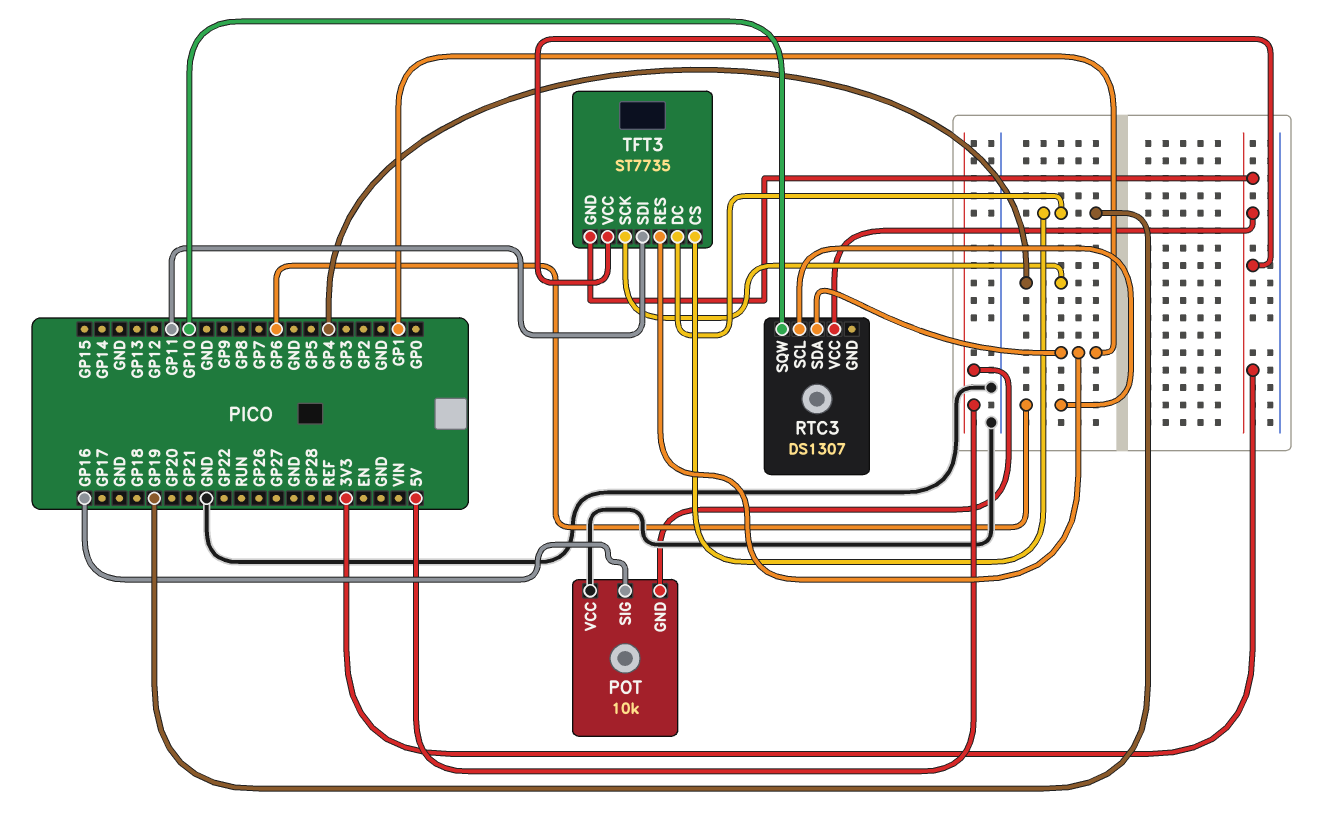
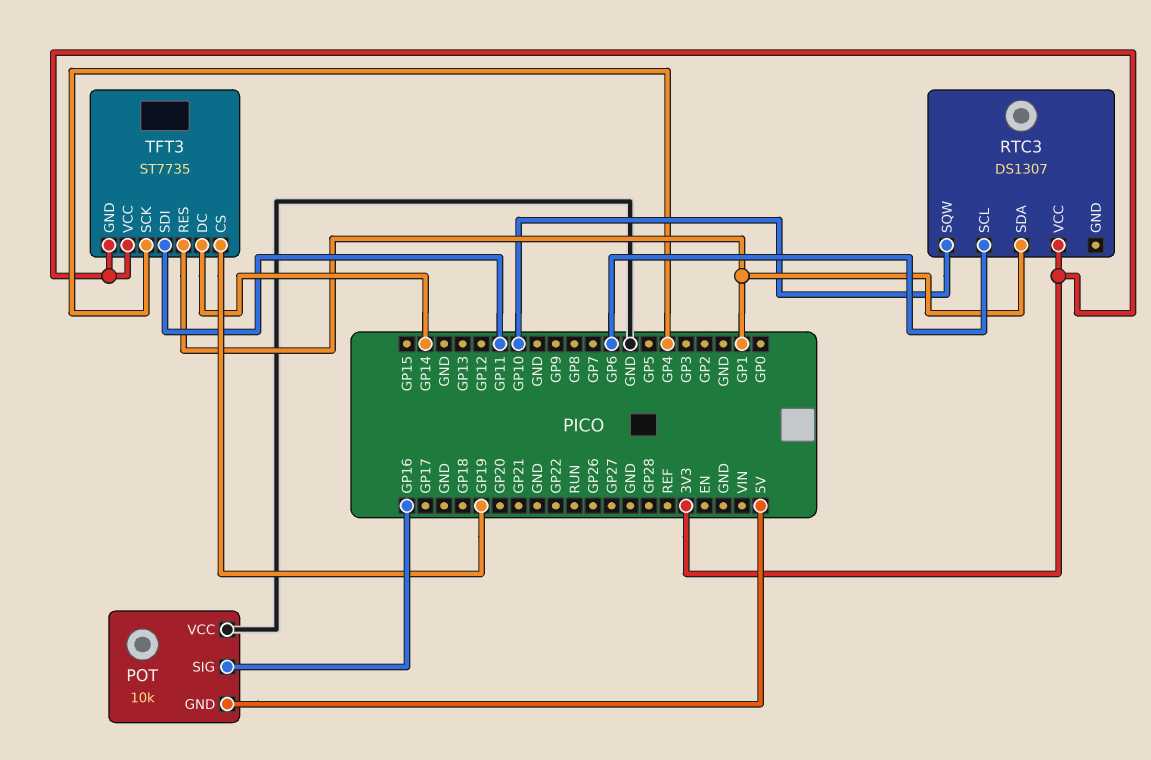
TFT3 pin DC: GP19 -> GP14

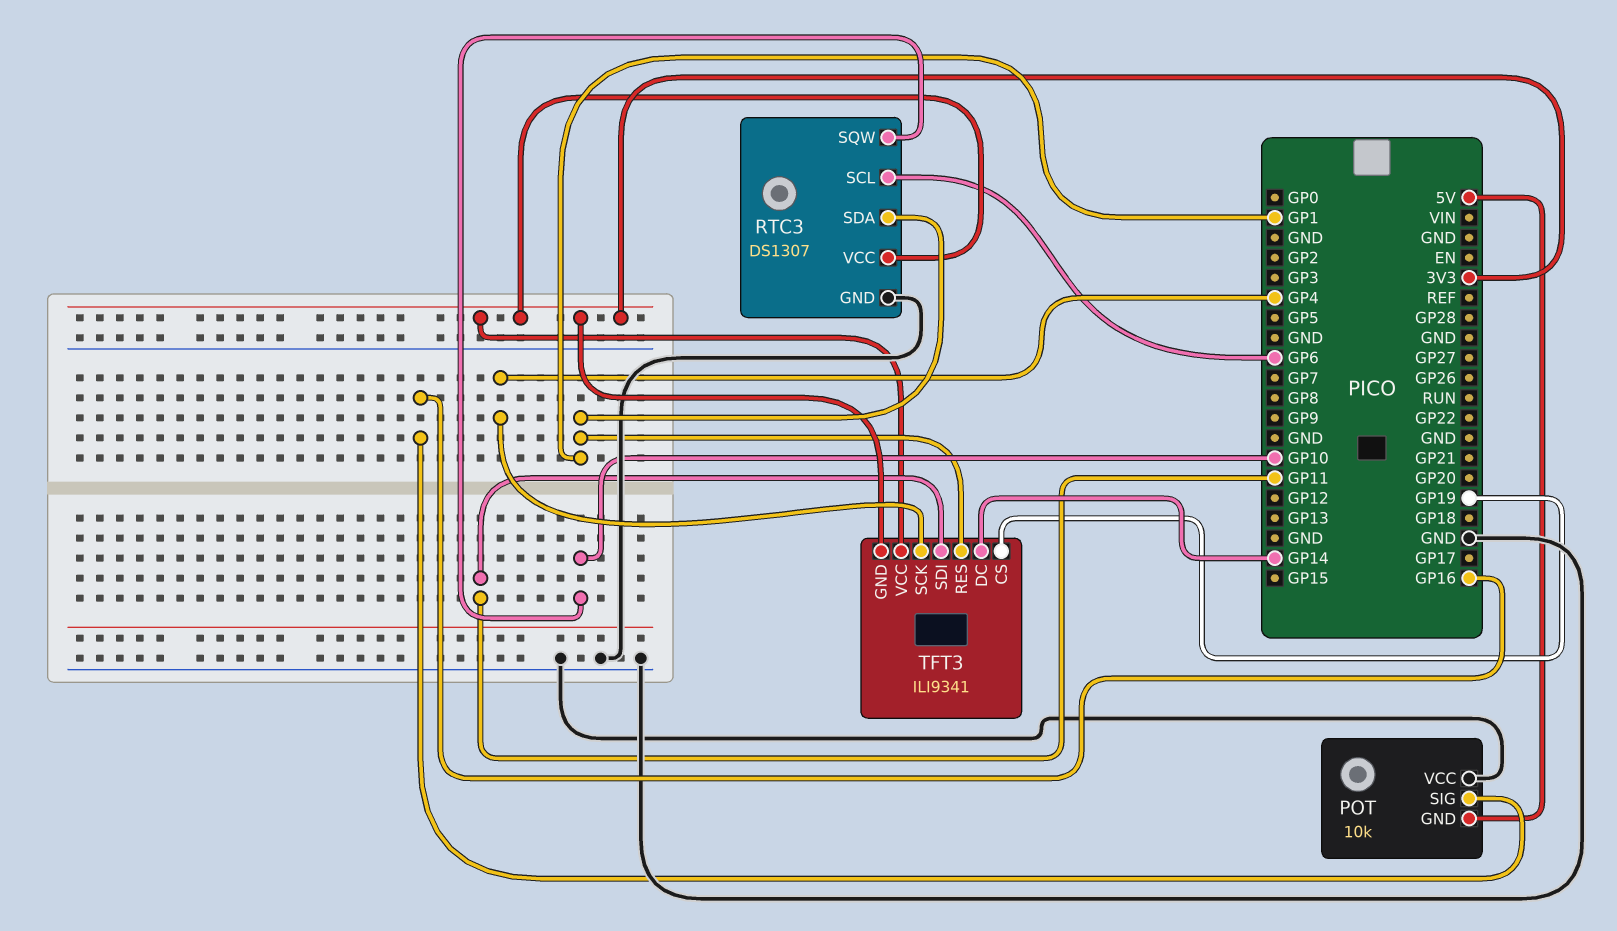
RTC3 pin GND: none -> GND
TFT3: ST7735 -> ILI9341

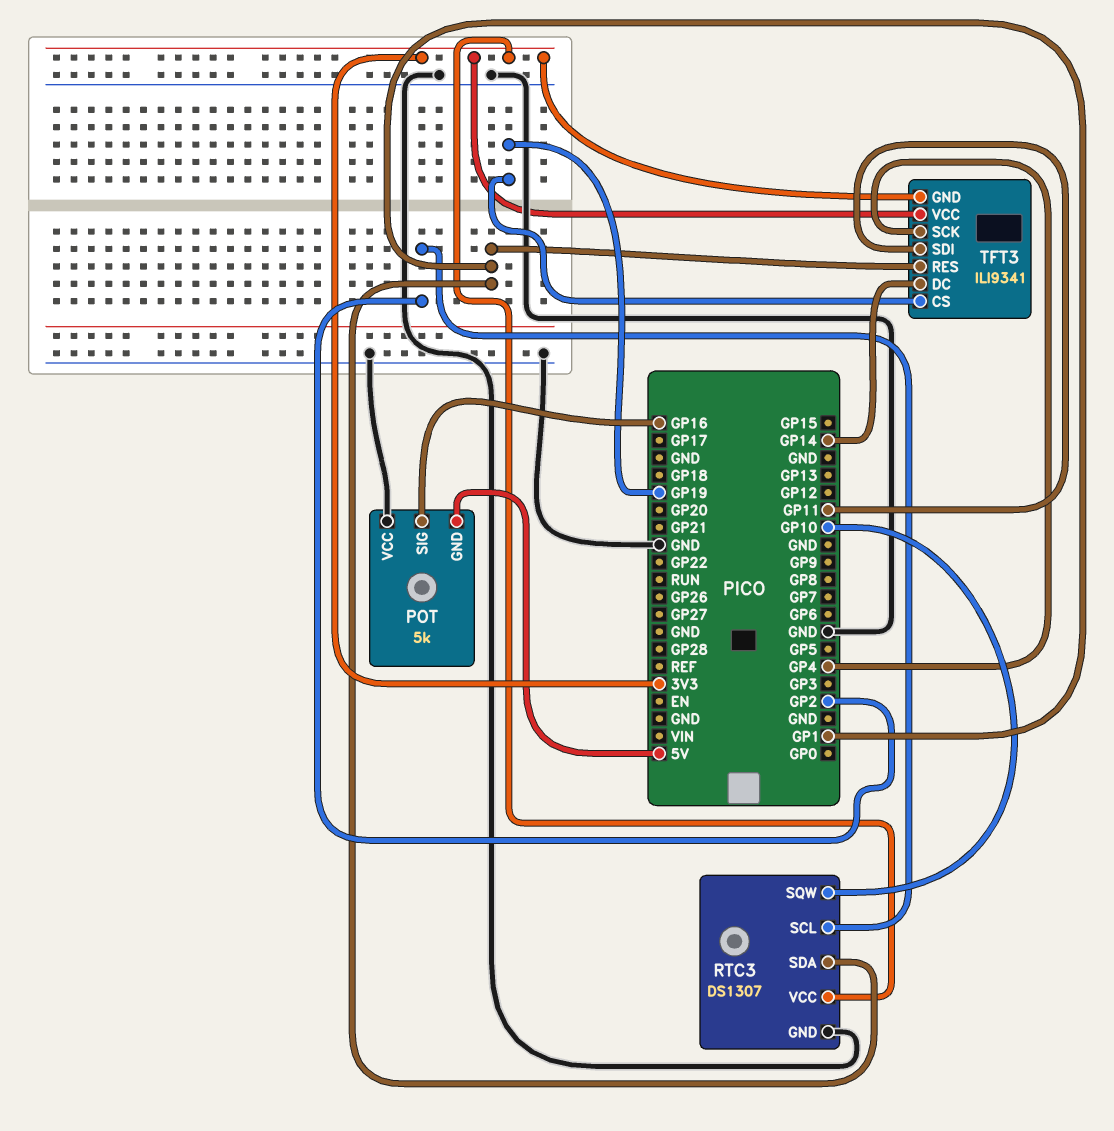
POT: 10k -> 5k
RTC3 pin SCL: GP6 -> GP2

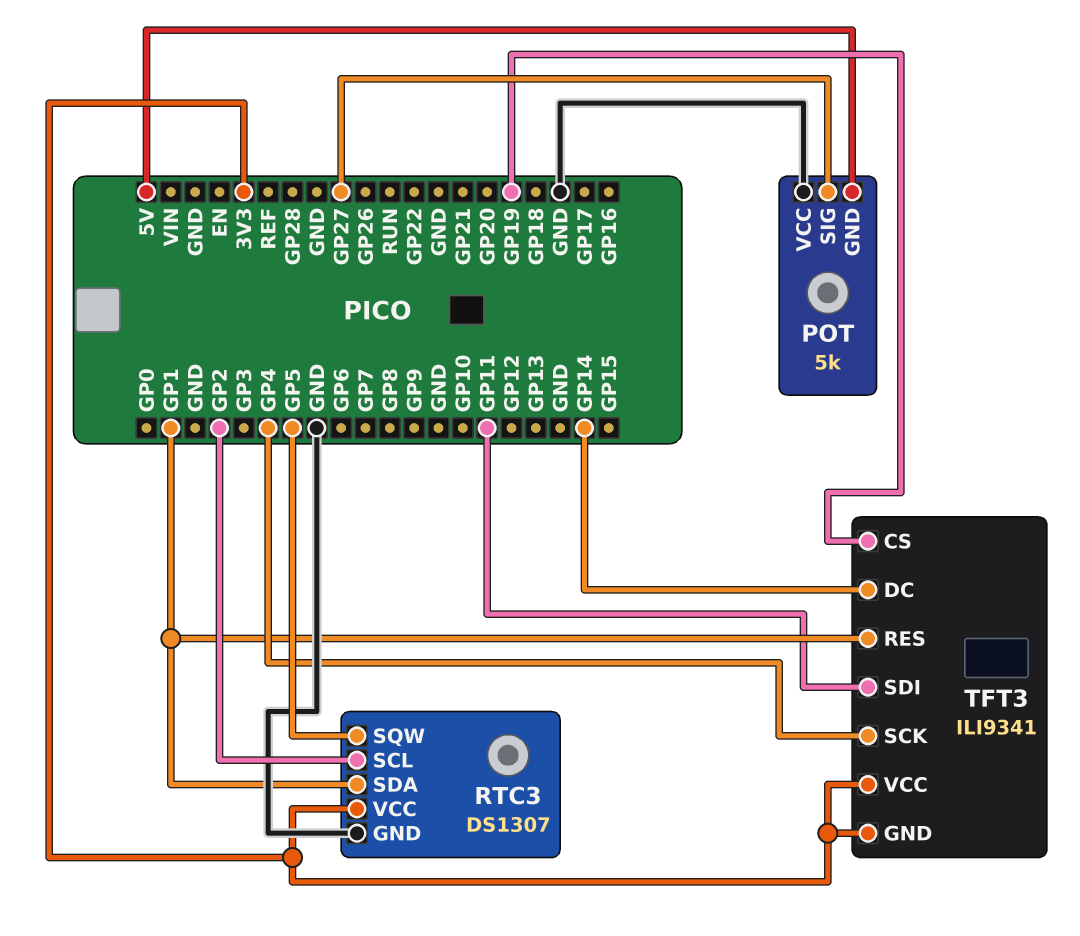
POT pin SIG: GP16 -> GP27
RTC3 pin SQW: GP10 -> GP5

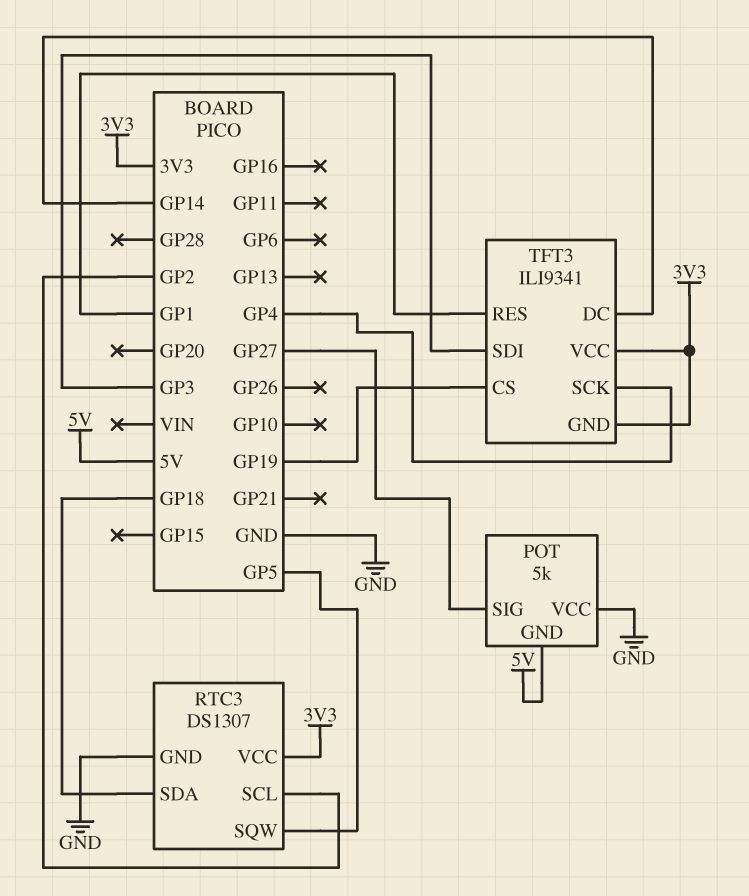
RTC3 pin SDA: GP1 -> GP18
TFT3 pin SDI: GP11 -> GP3

